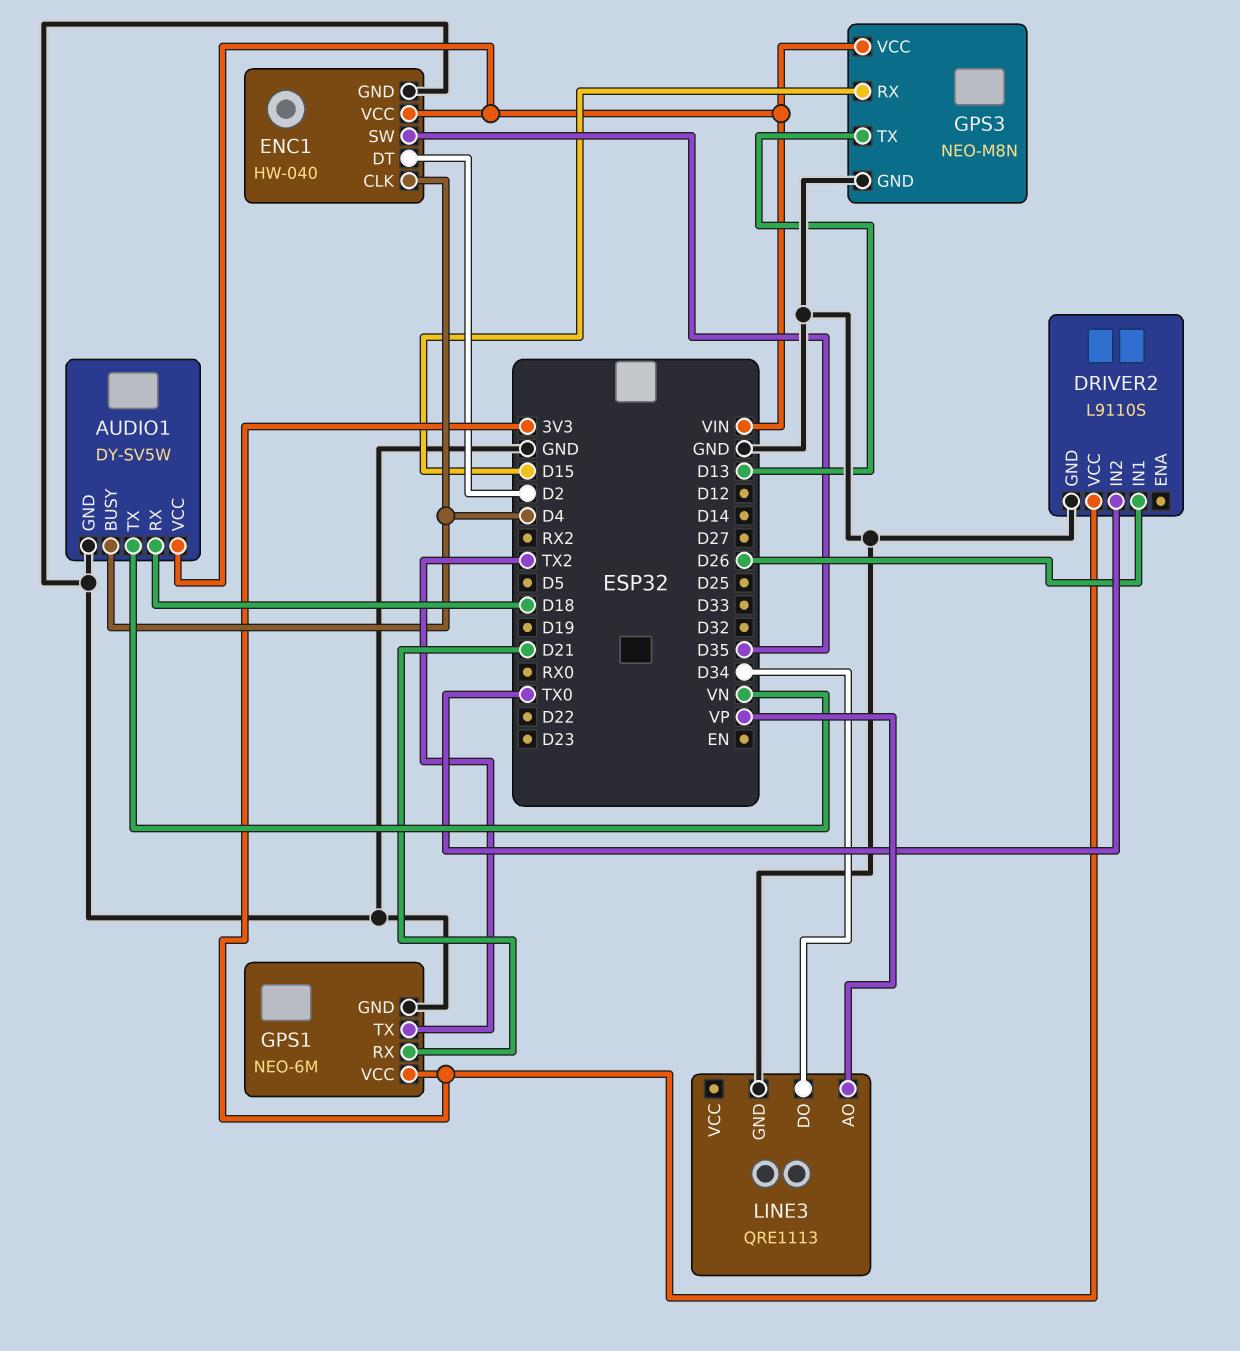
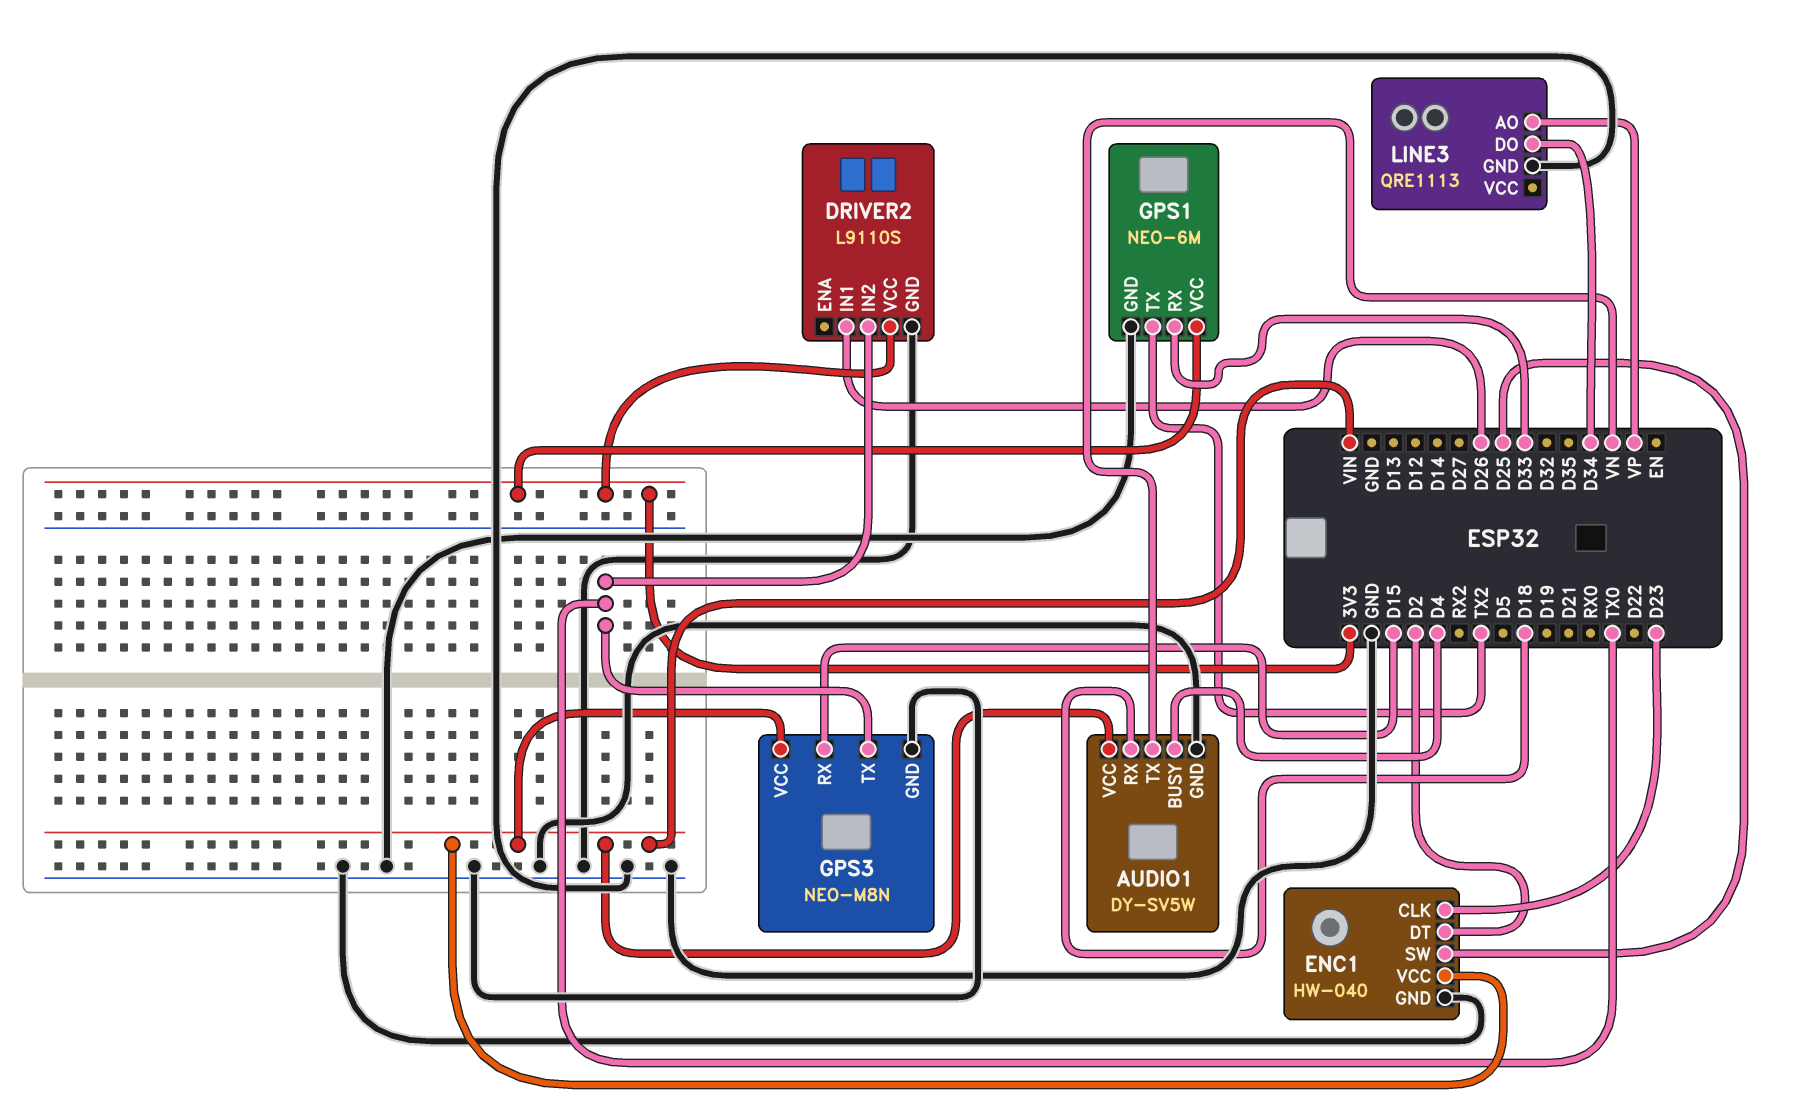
ENC1 pin CLK: D4 -> D23
ENC1 pin SW: D35 -> D25
GPS1 pin RX: D21 -> D33
GPS3 pin TX: D13 -> TX0

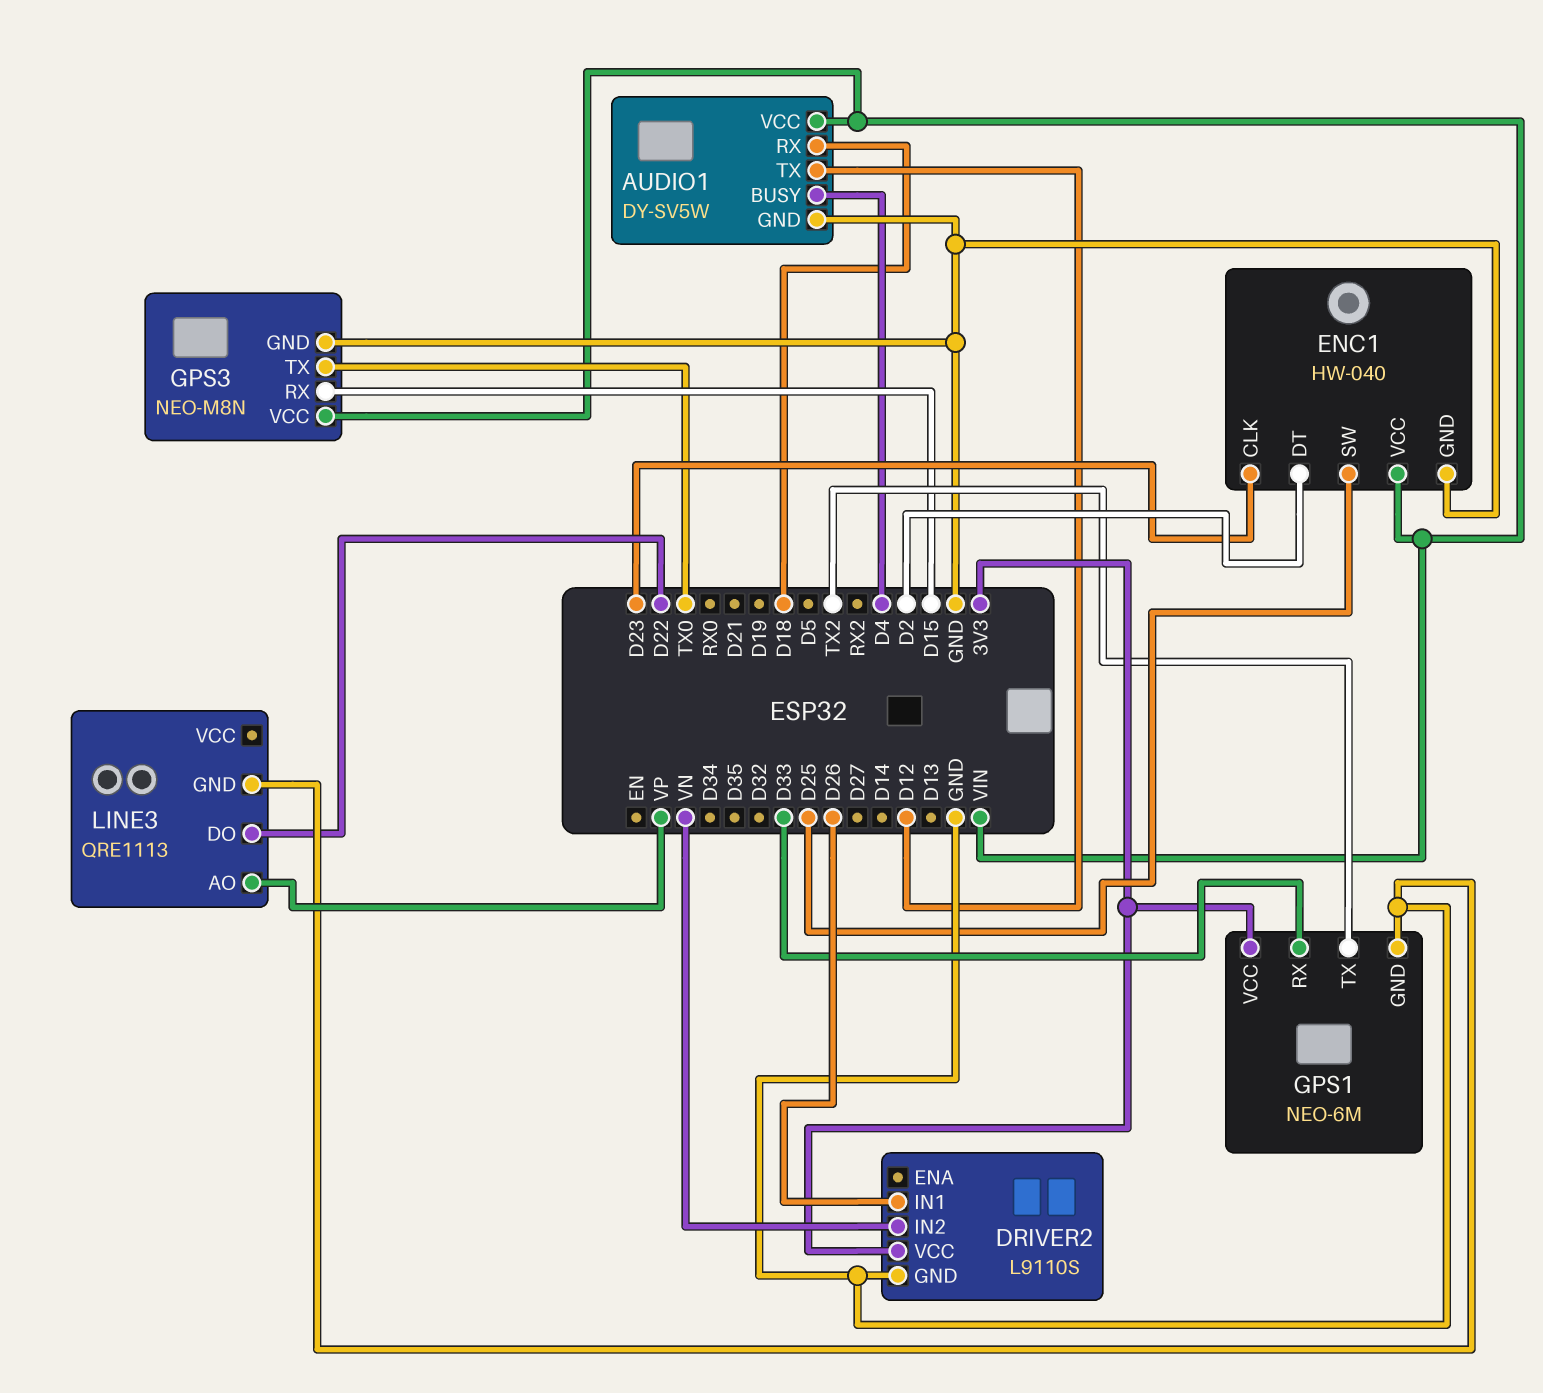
AUDIO1 pin TX: VN -> D12
DRIVER2 pin IN2: TX0 -> VN
LINE3 pin DO: D34 -> D22

